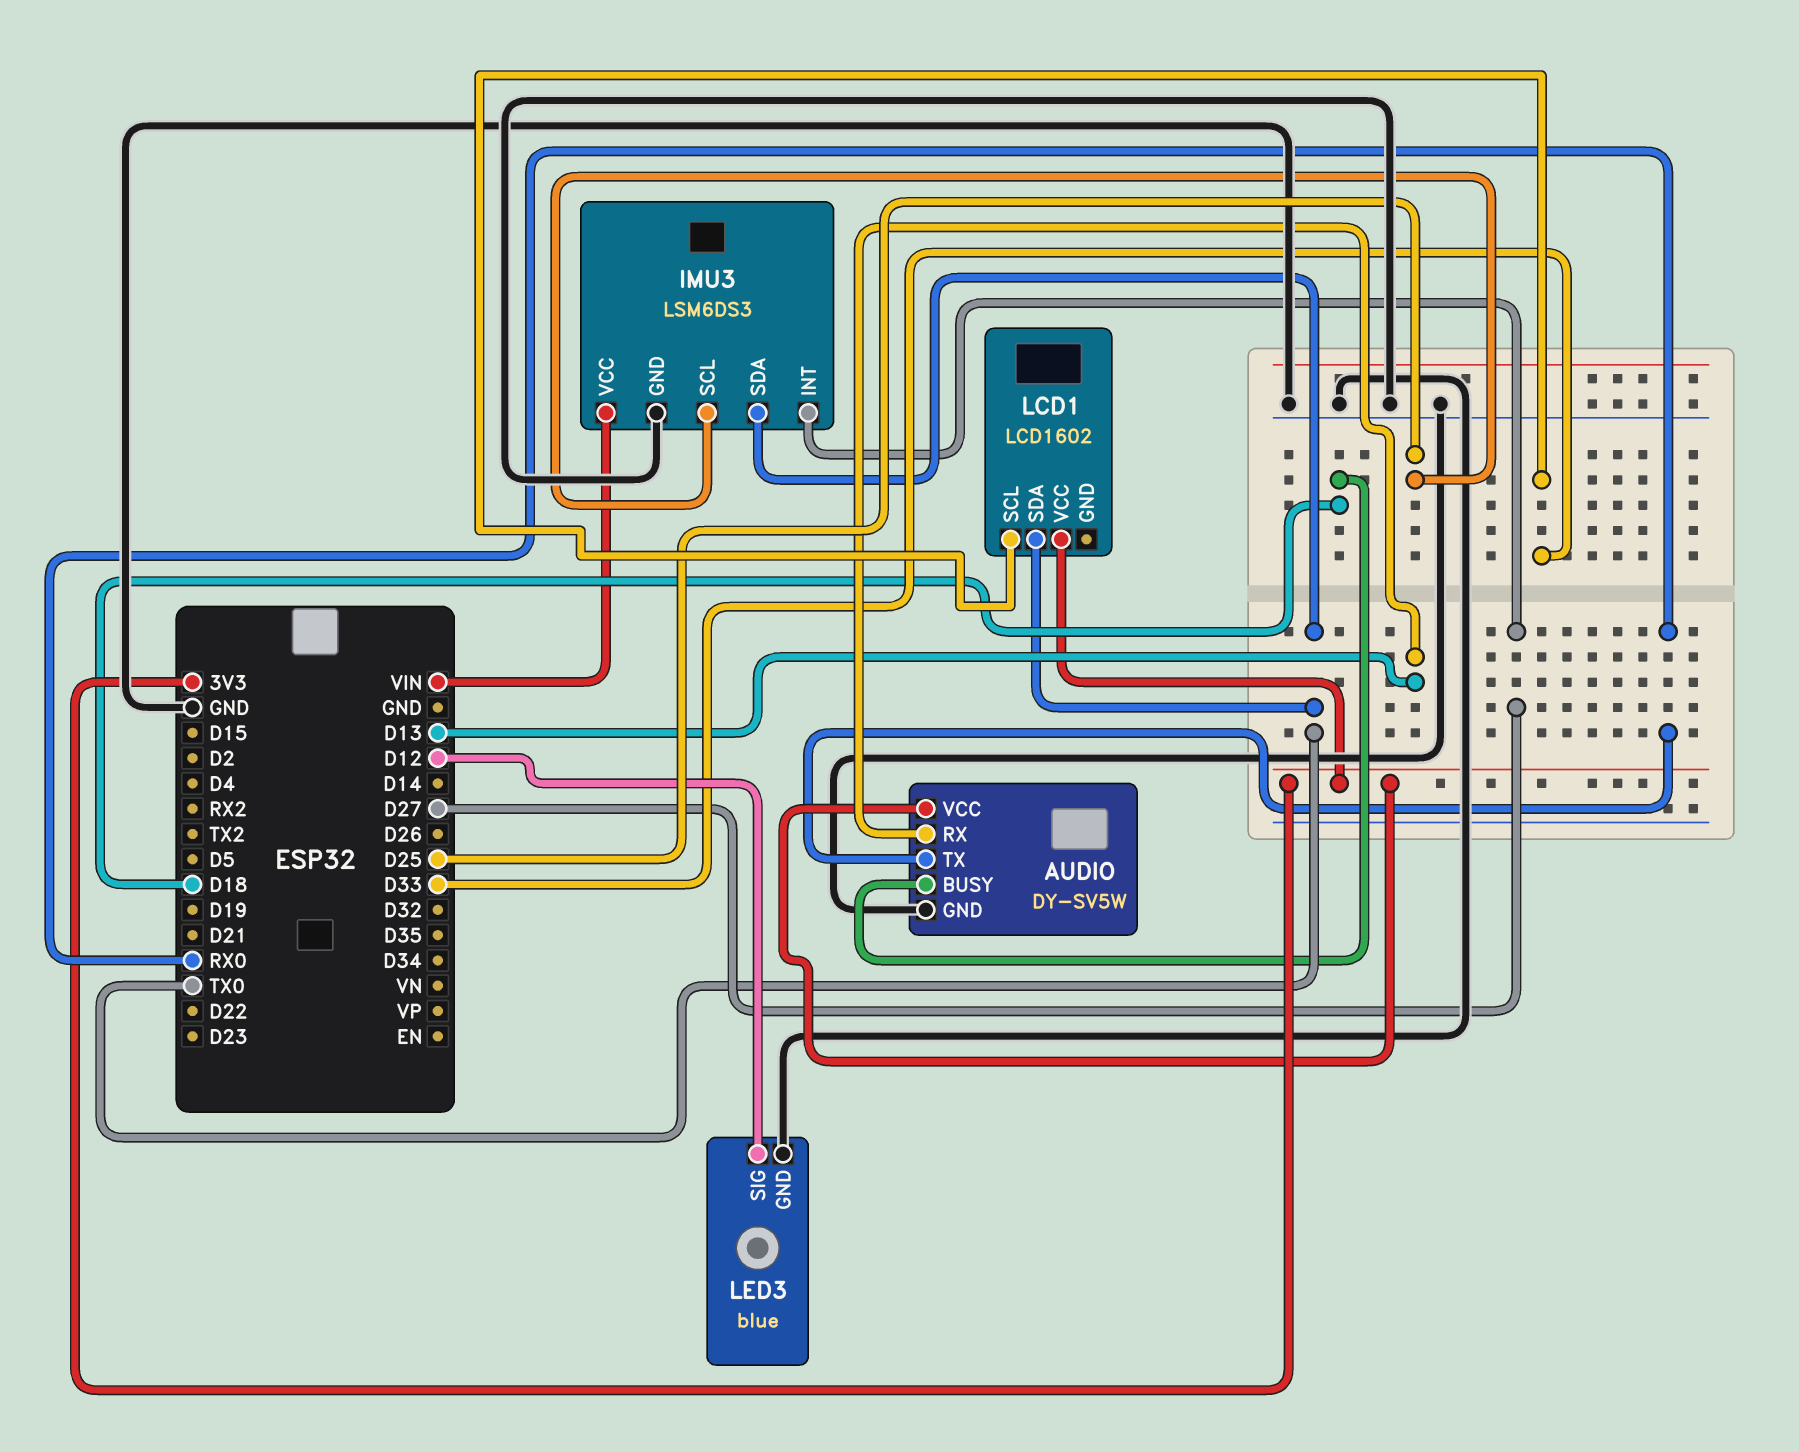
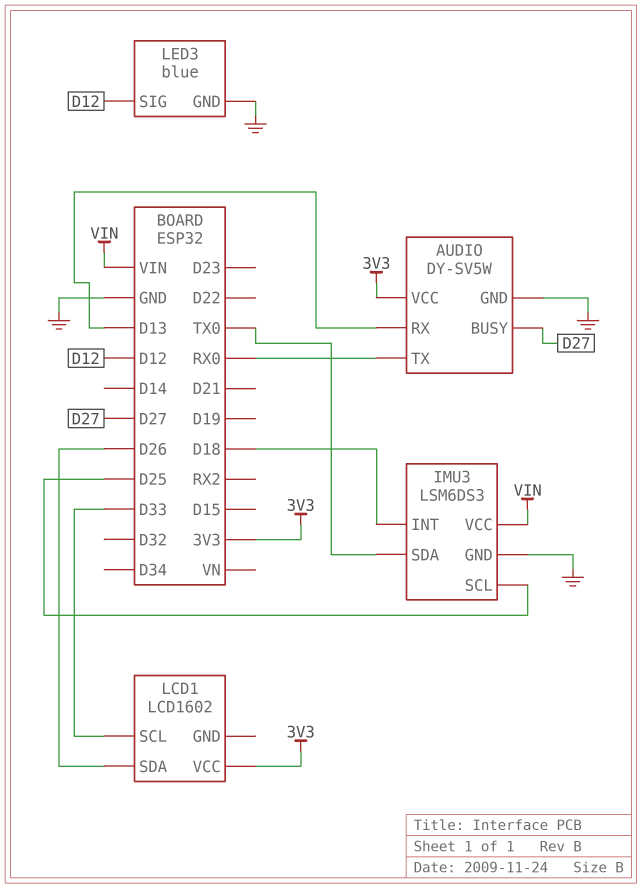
AUDIO pin BUSY: D18 -> D27
IMU3 pin INT: D27 -> D18
LCD1 pin SDA: TX0 -> D26

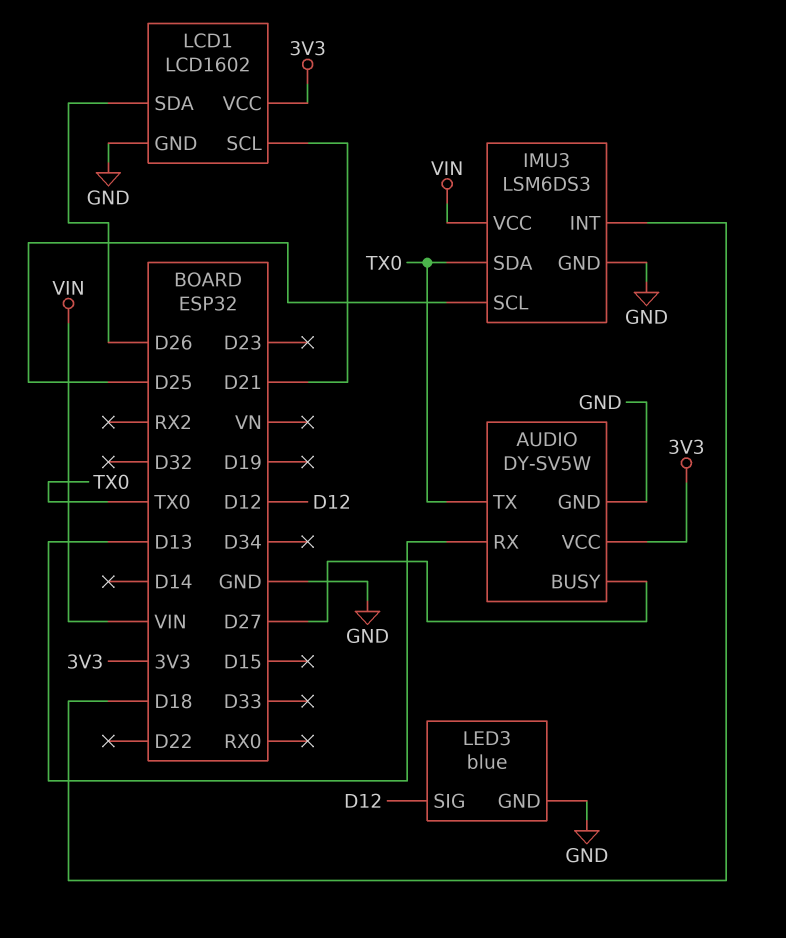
AUDIO pin TX: RX0 -> TX0
LCD1 pin GND: none -> GND
LCD1 pin SCL: D33 -> D21

